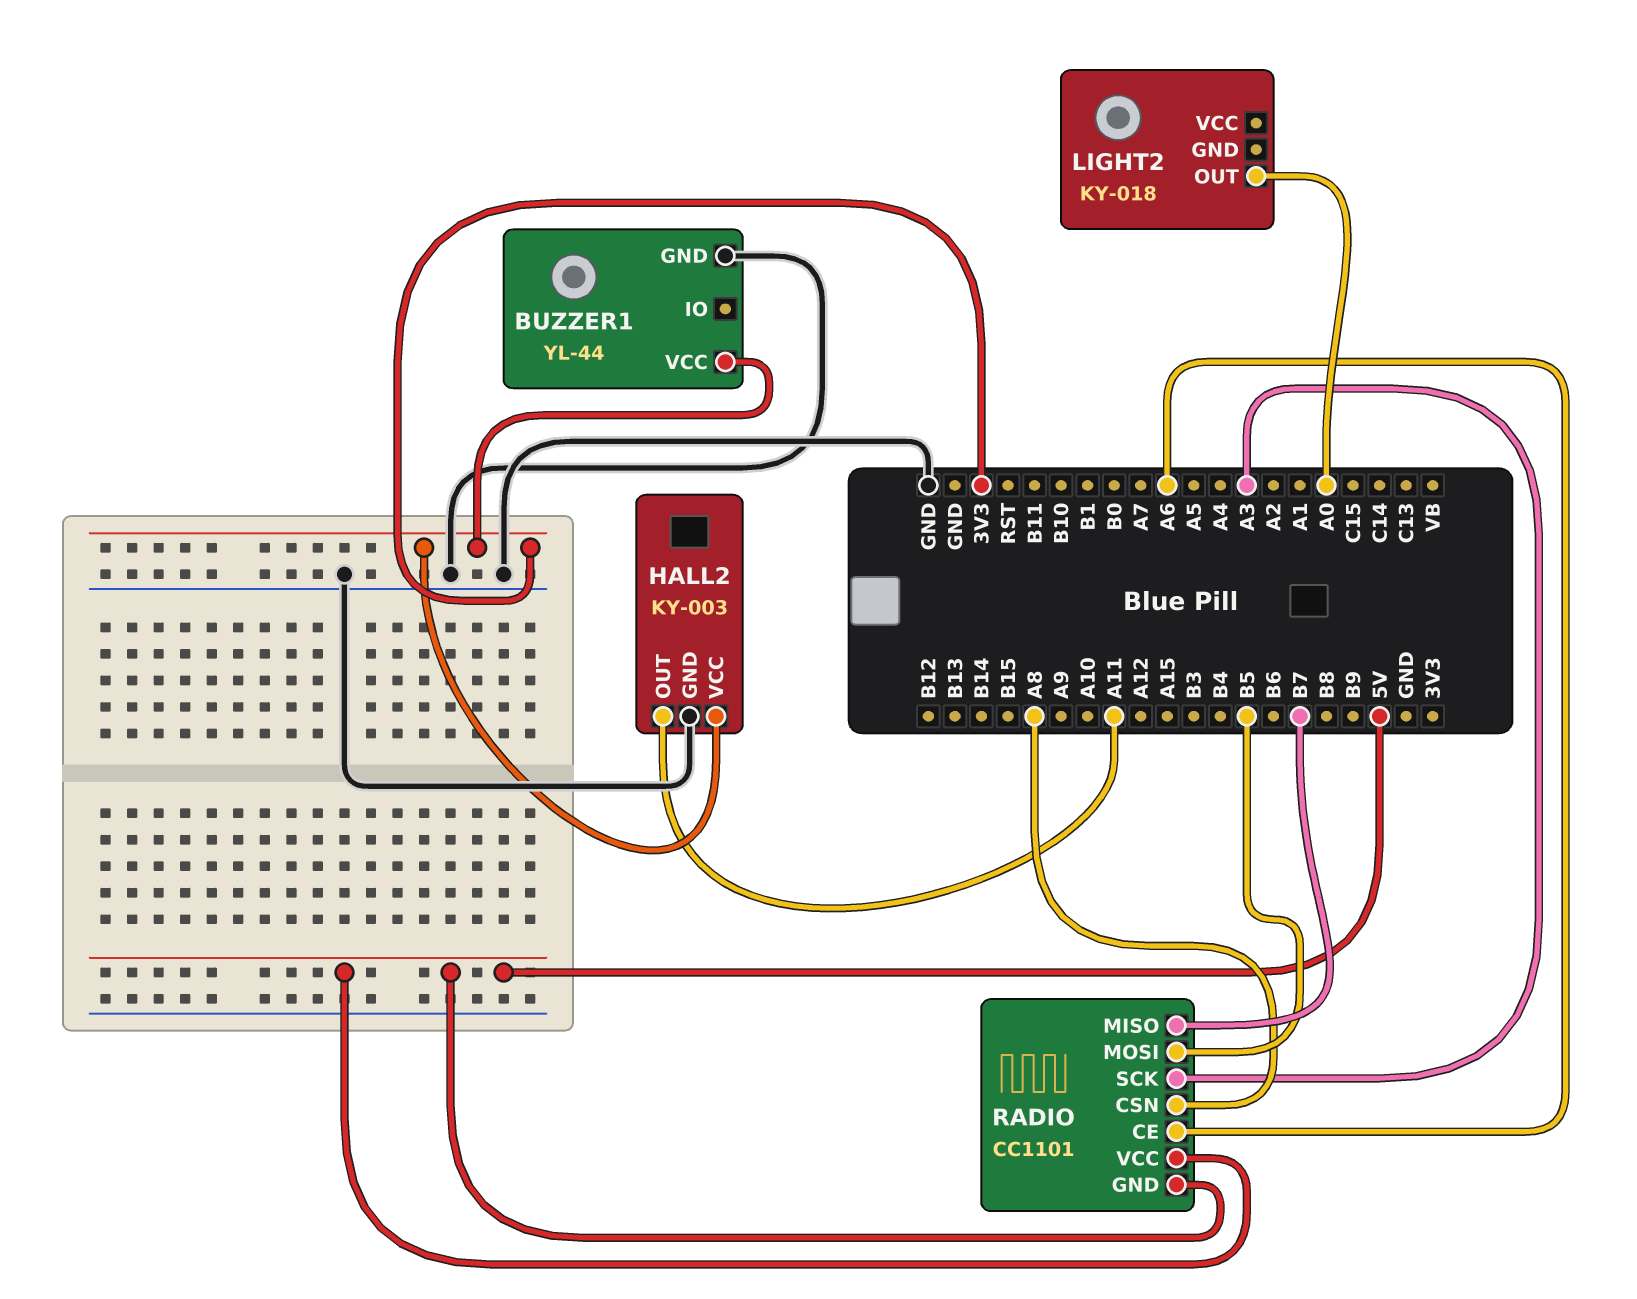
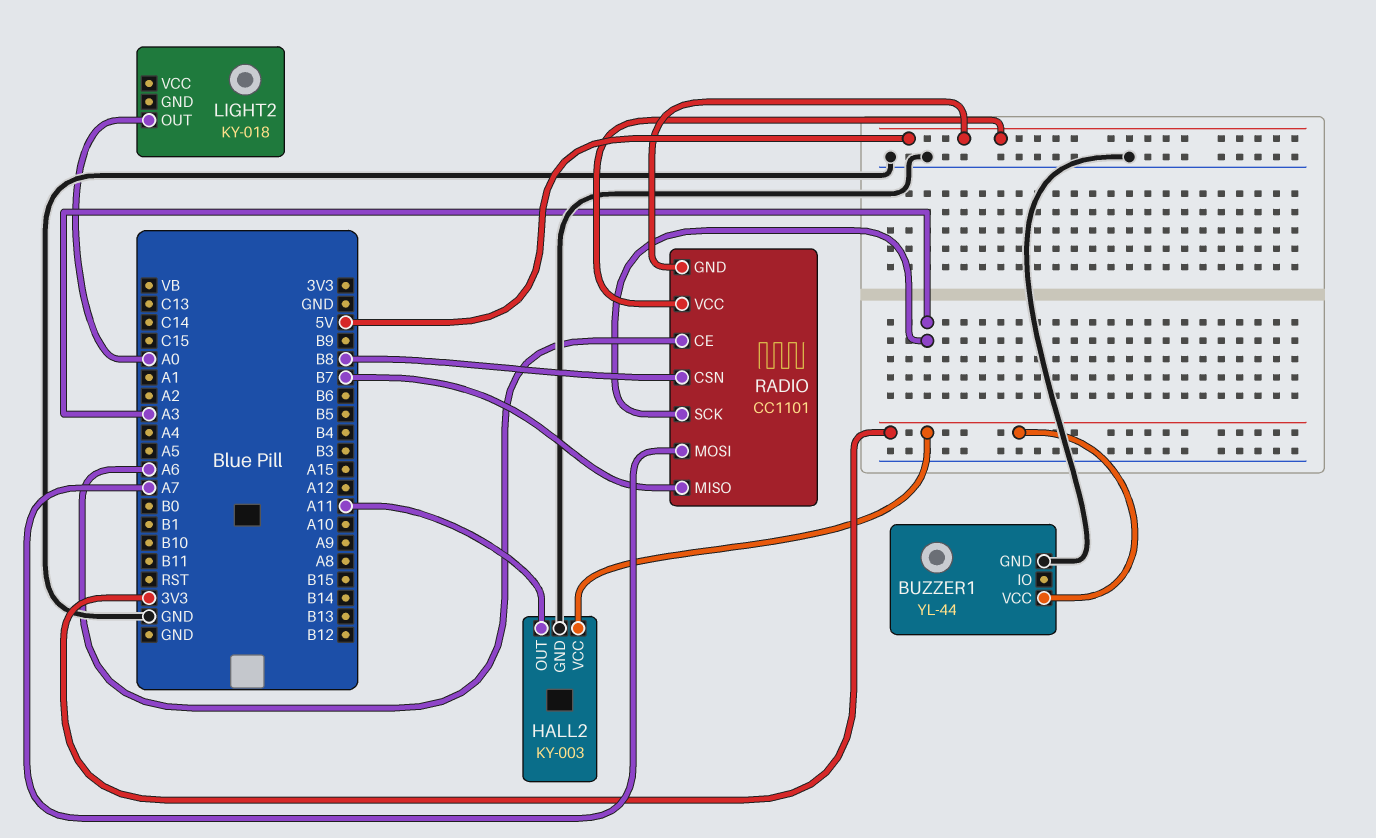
RADIO pin CSN: A8 -> B8
RADIO pin MOSI: B5 -> A7

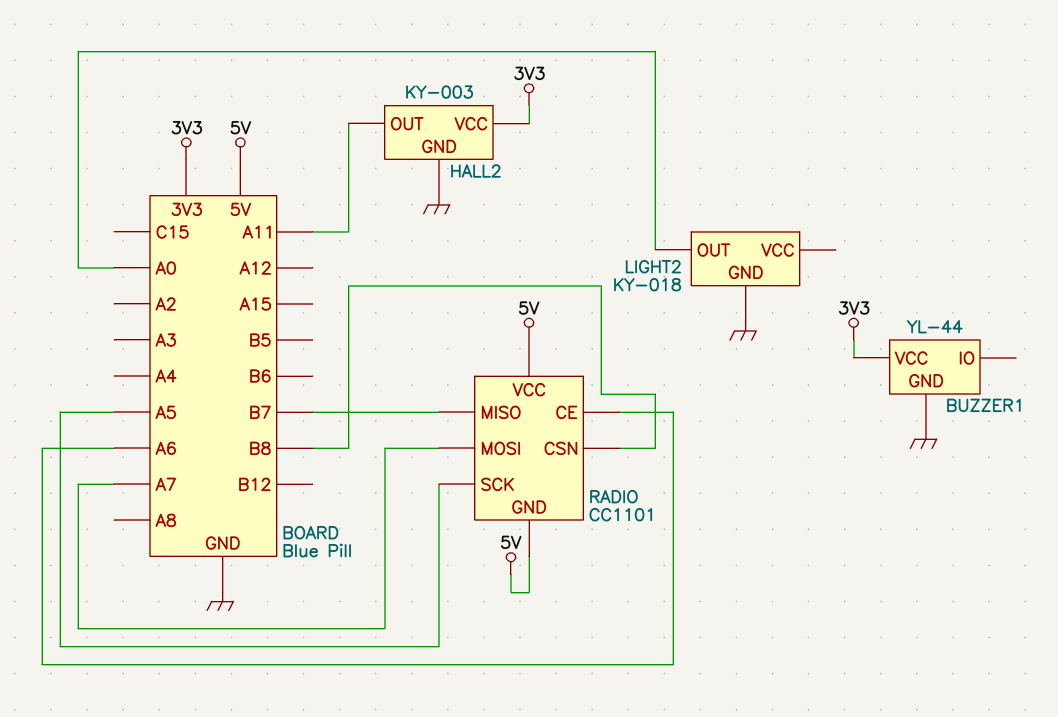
LIGHT2 pin GND: none -> GND
RADIO pin SCK: A3 -> A5

